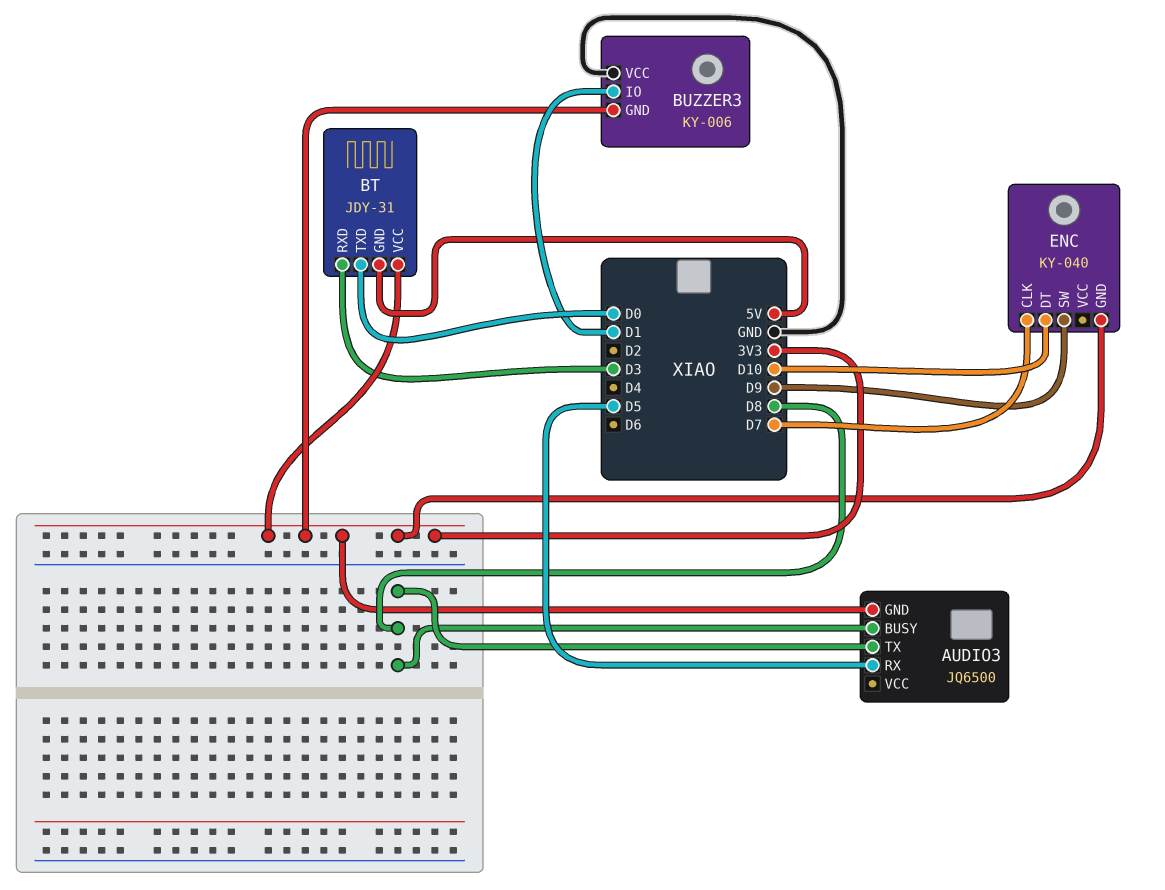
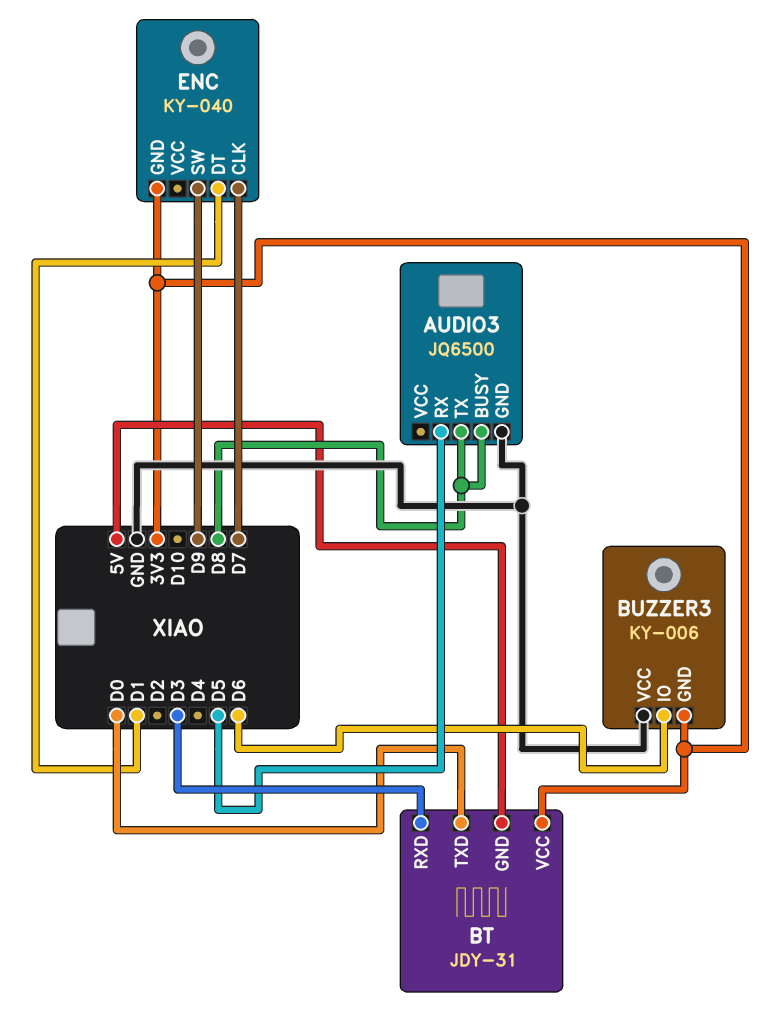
AUDIO3 pin GND: 3V3 -> GND
BUZZER3 pin IO: D1 -> D6
ENC pin DT: D10 -> D1

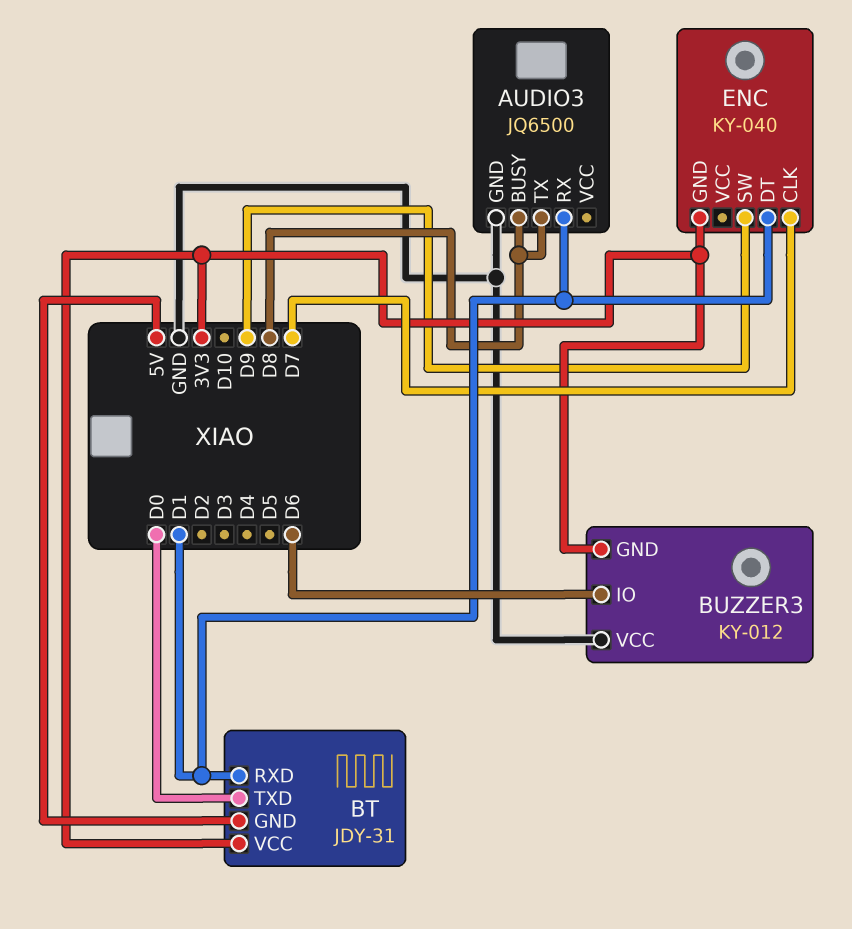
AUDIO3 pin RX: D5 -> D1
BT pin RXD: D3 -> D1
BUZZER3: KY-006 -> KY-012

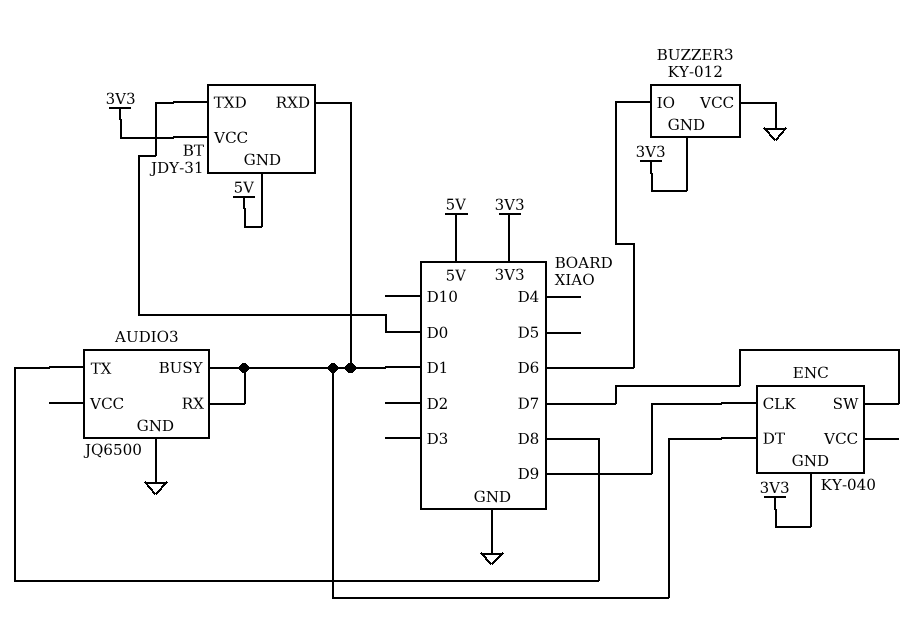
AUDIO3 pin BUSY: D8 -> D1
ENC pin CLK: D7 -> D9
ENC pin SW: D9 -> D7

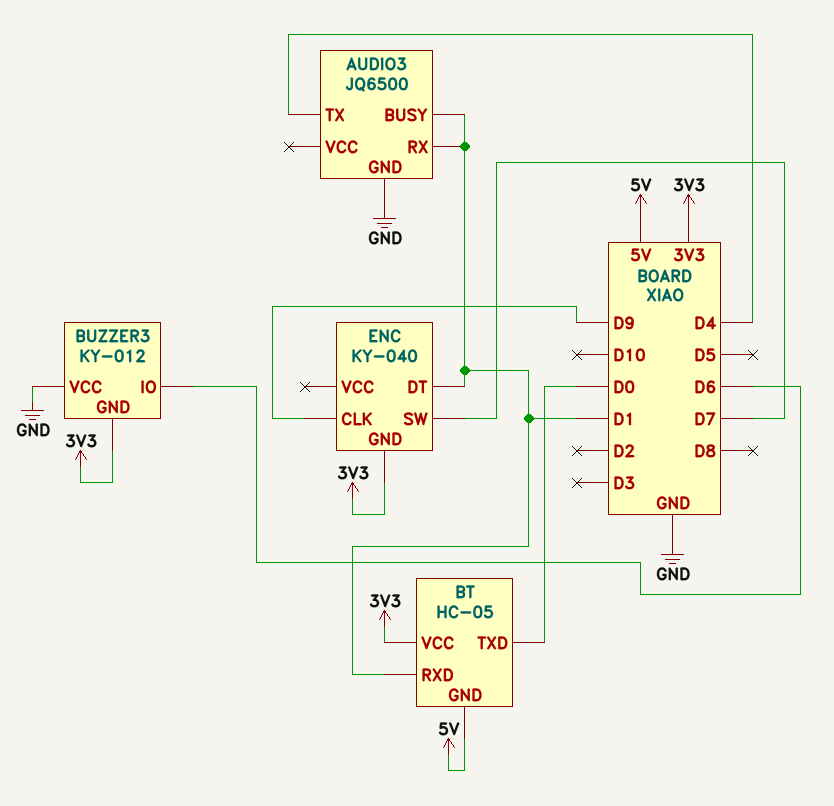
AUDIO3 pin TX: D8 -> D4
BT: JDY-31 -> HC-05

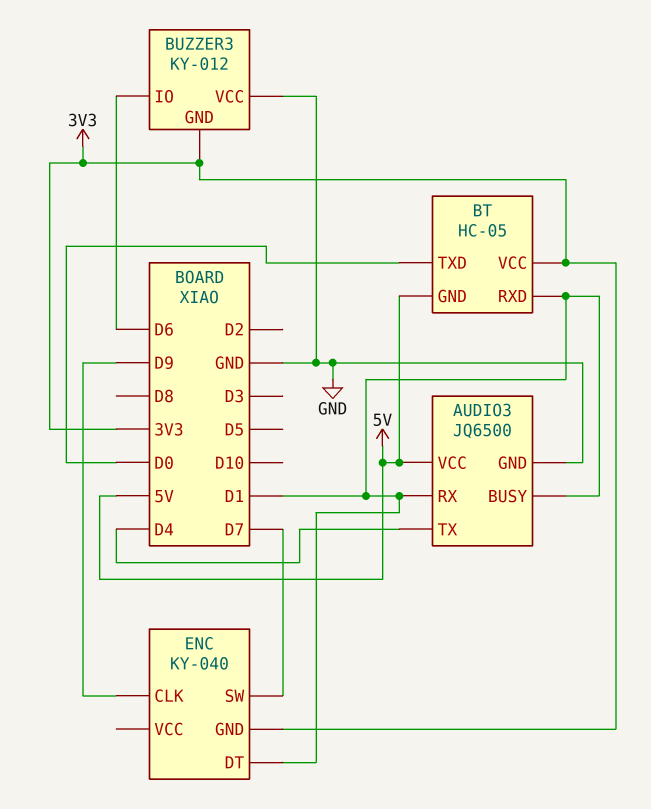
AUDIO3 pin VCC: none -> 5V

